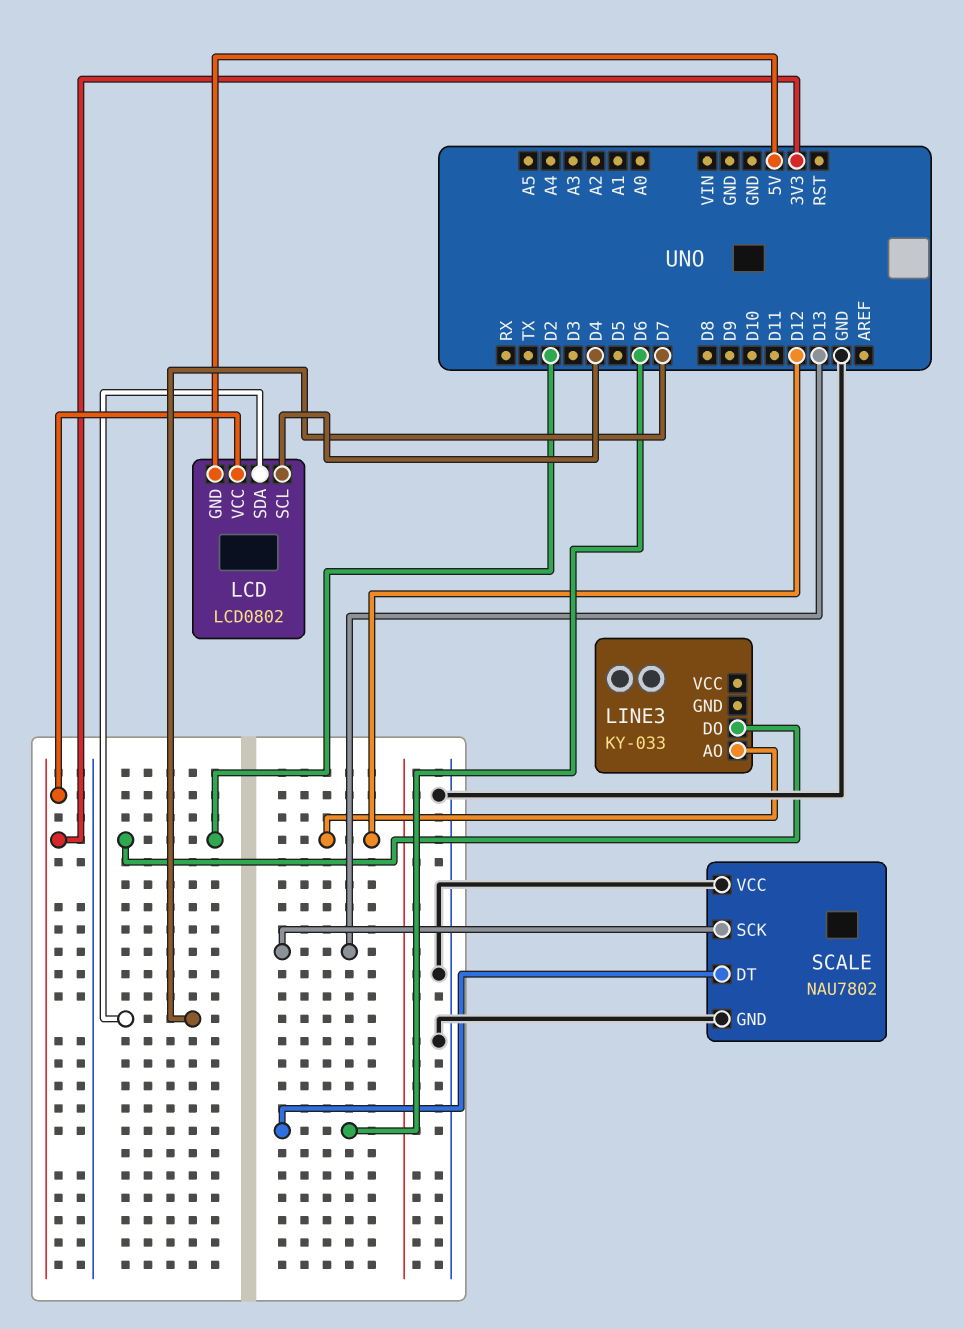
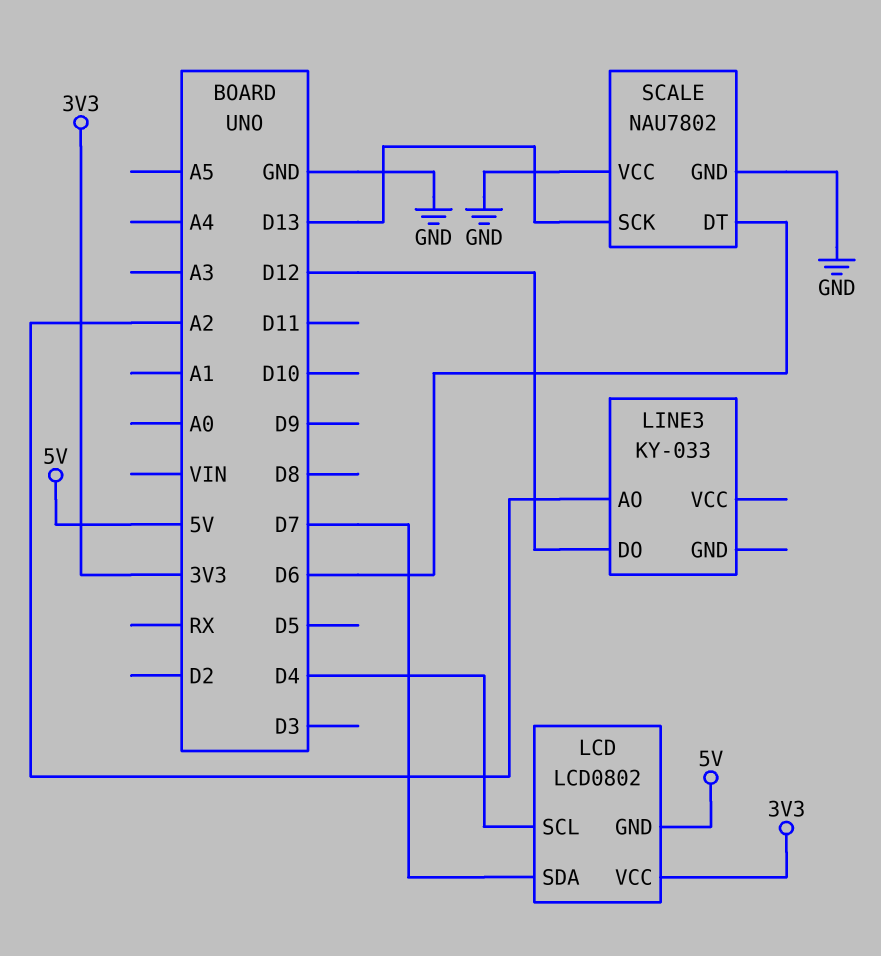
LINE3 pin AO: D12 -> A2
LINE3 pin DO: D2 -> D12

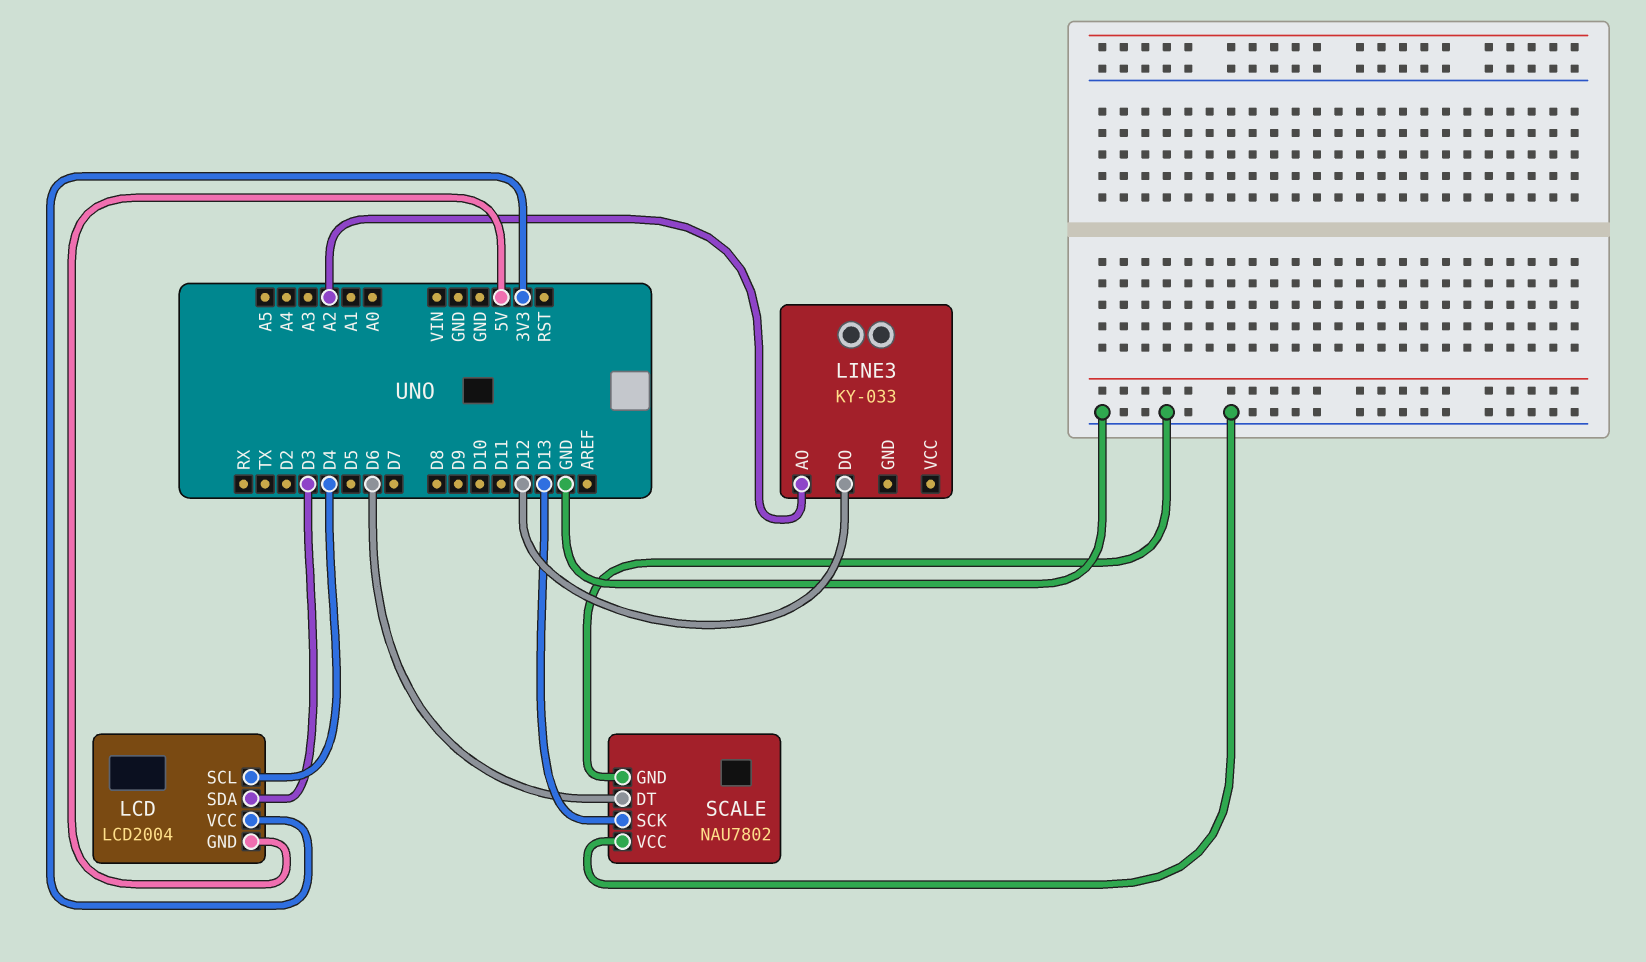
LCD: LCD0802 -> LCD2004
LCD pin SDA: D7 -> D3

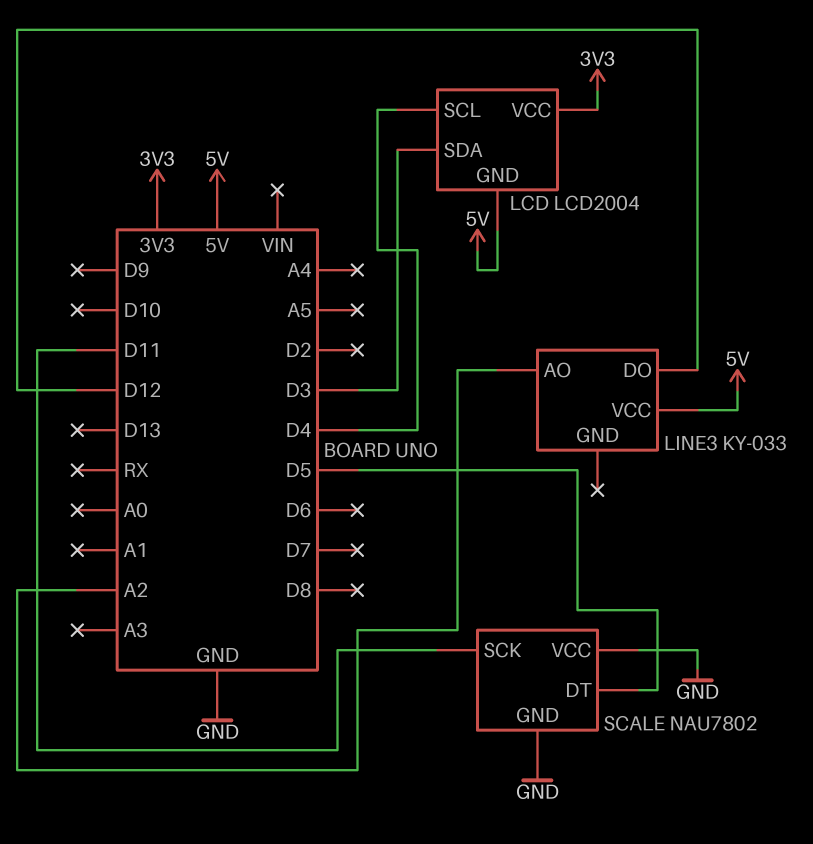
LINE3 pin VCC: none -> 5V
SCALE pin DT: D6 -> D5
SCALE pin SCK: D13 -> D11

